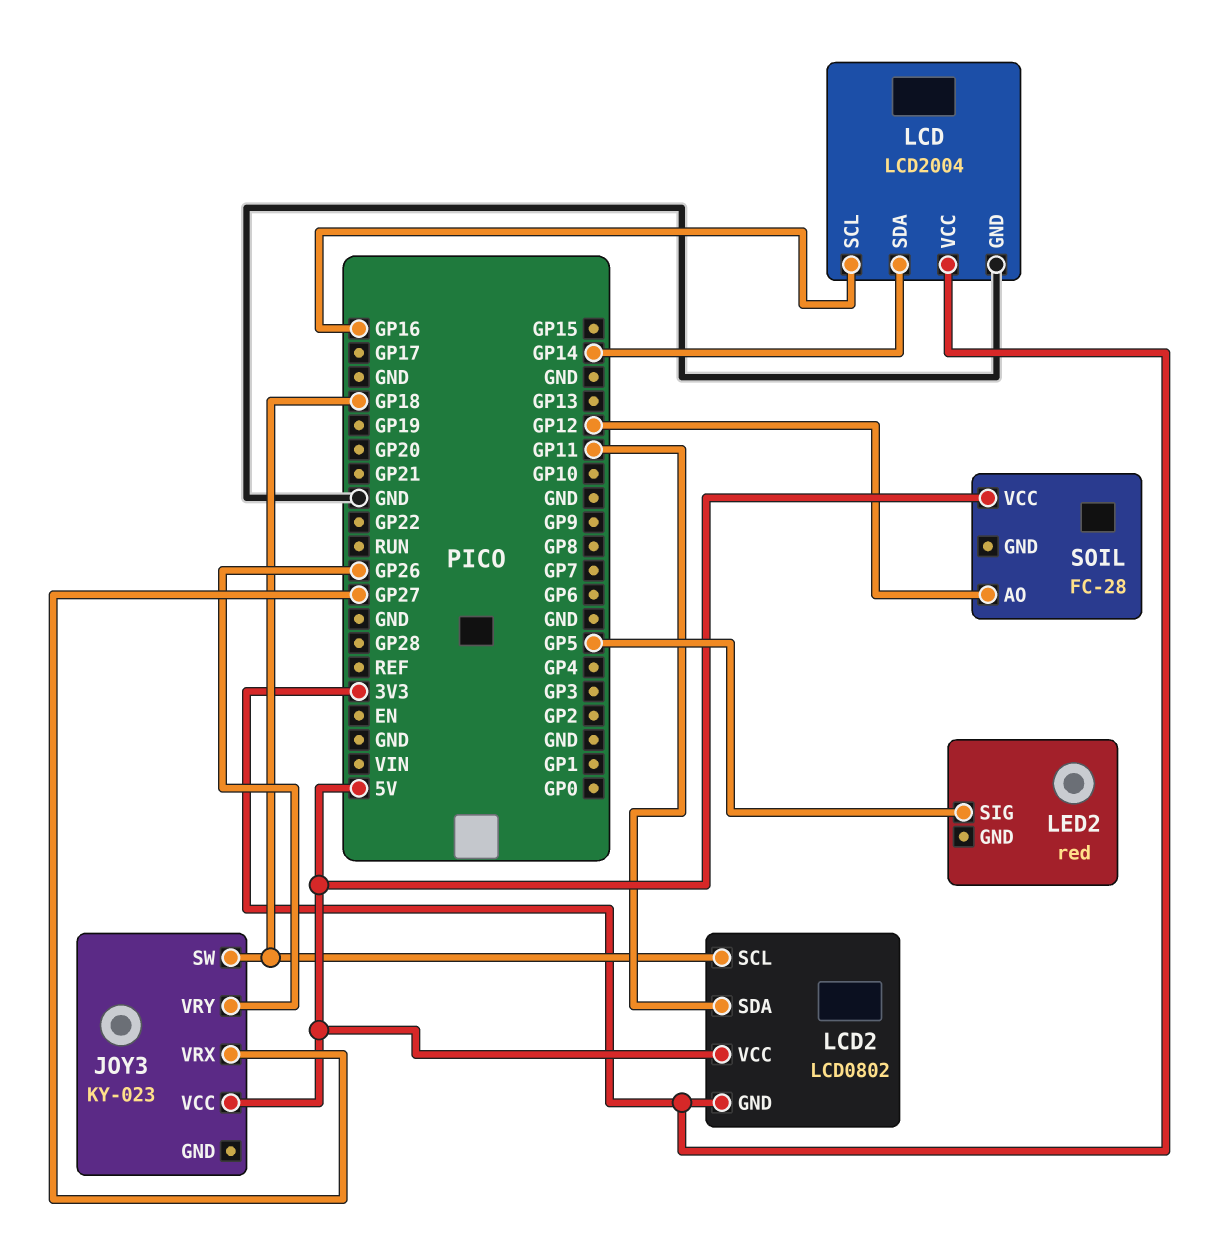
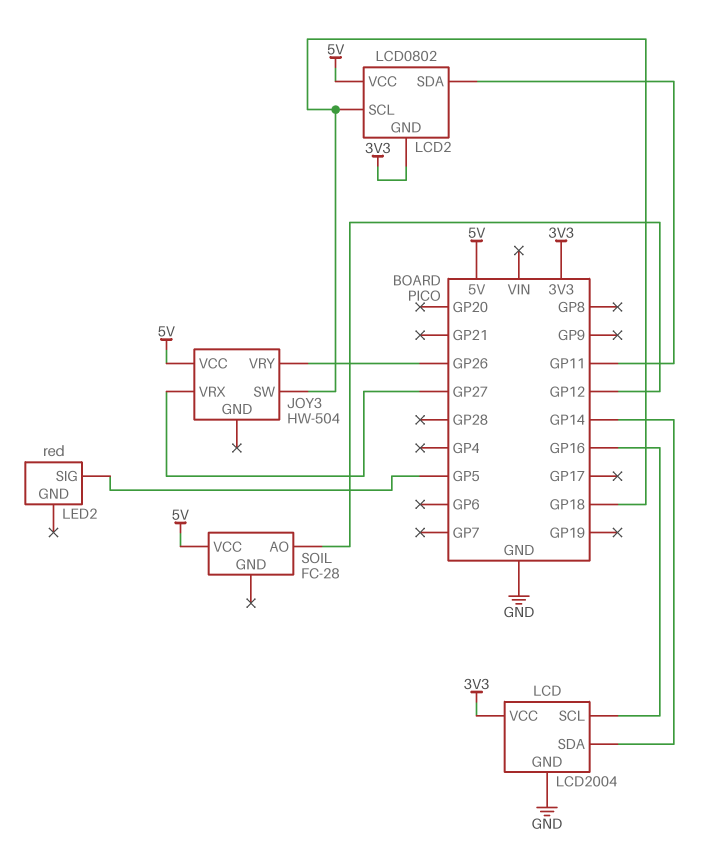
JOY3: KY-023 -> HW-504

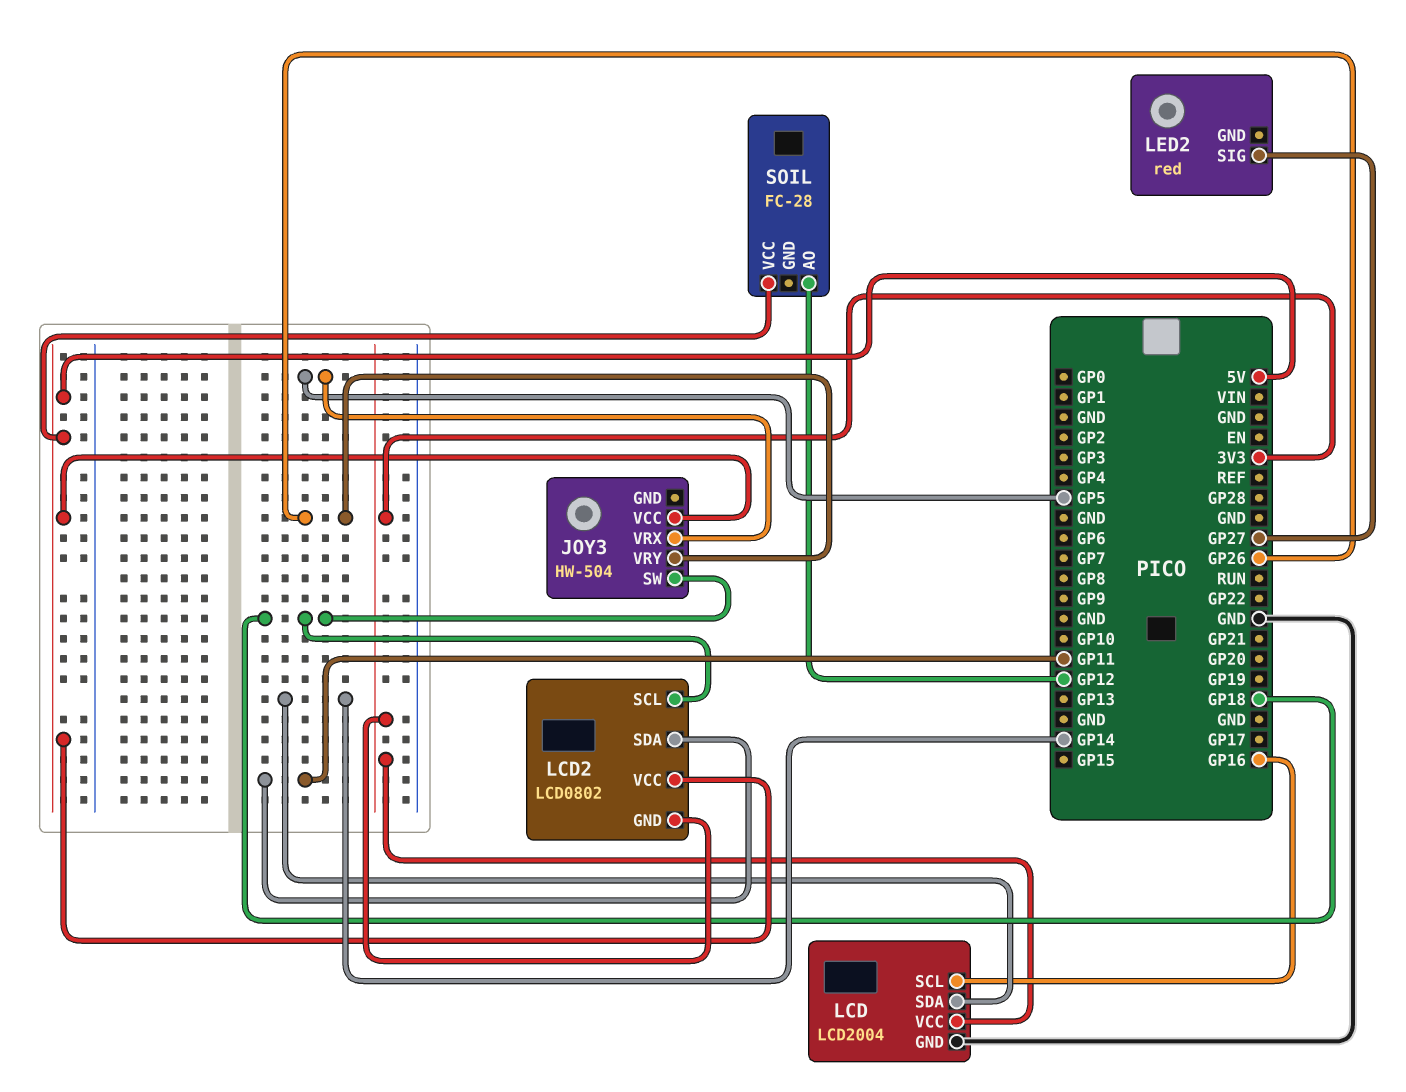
JOY3 pin VRX: GP27 -> GP5
LED2 pin SIG: GP5 -> GP27

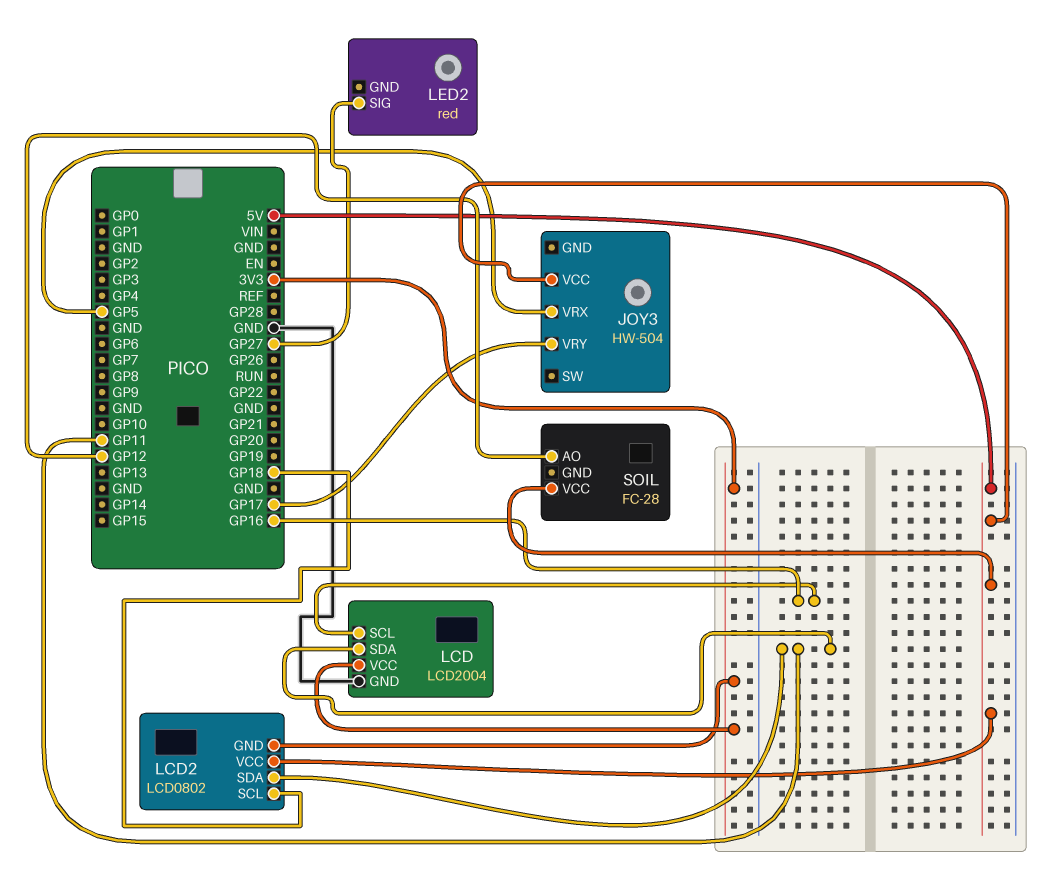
JOY3 pin SW: GP18 -> none
JOY3 pin VRY: GP26 -> GP17
LCD pin SDA: GP14 -> GP11

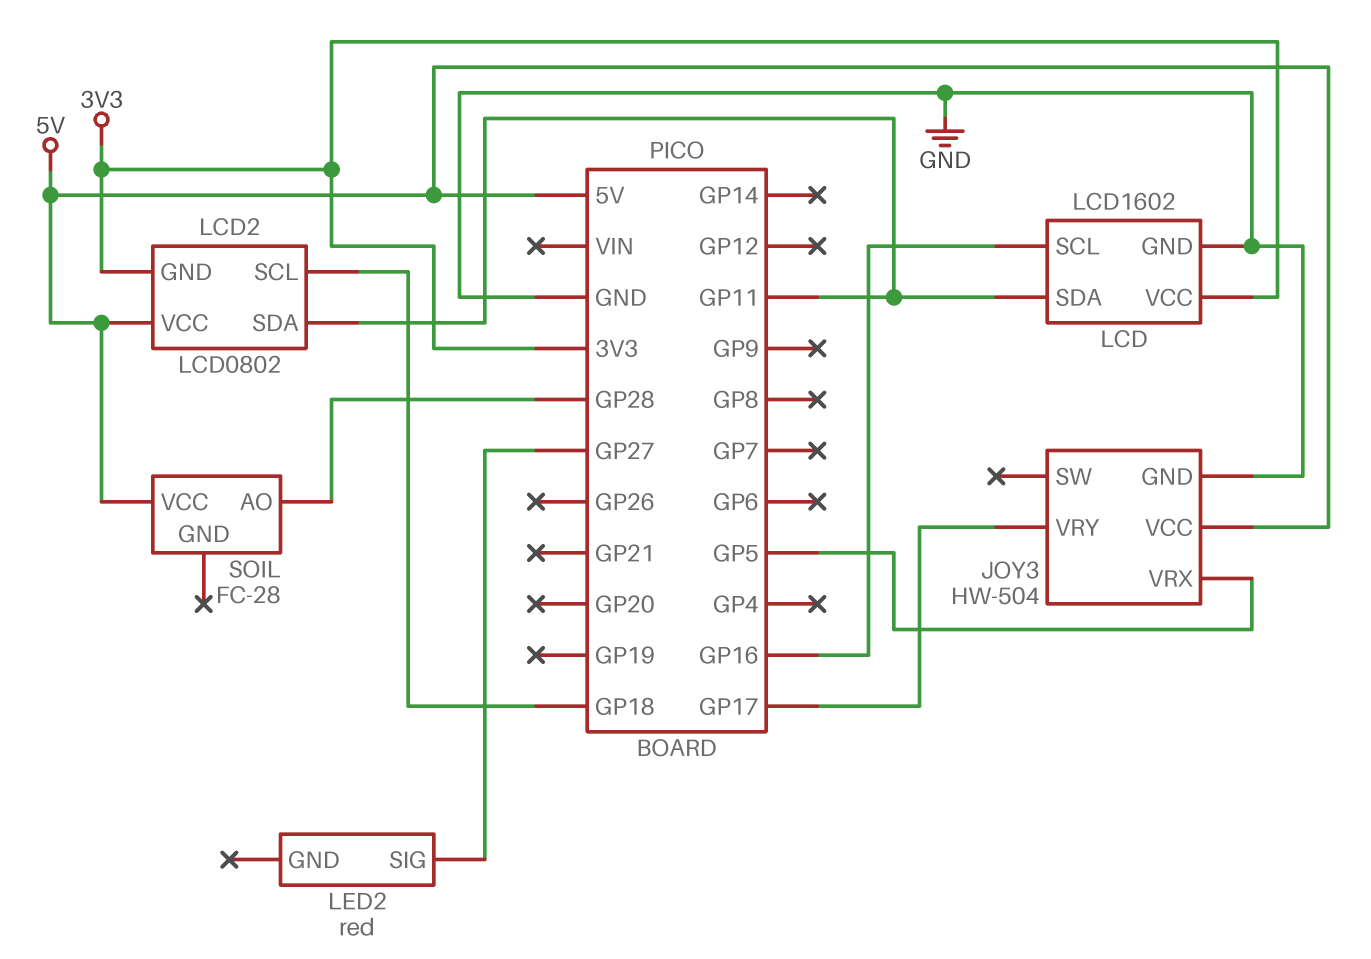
JOY3 pin GND: none -> GND
LCD: LCD2004 -> LCD1602
SOIL pin AO: GP12 -> GP28

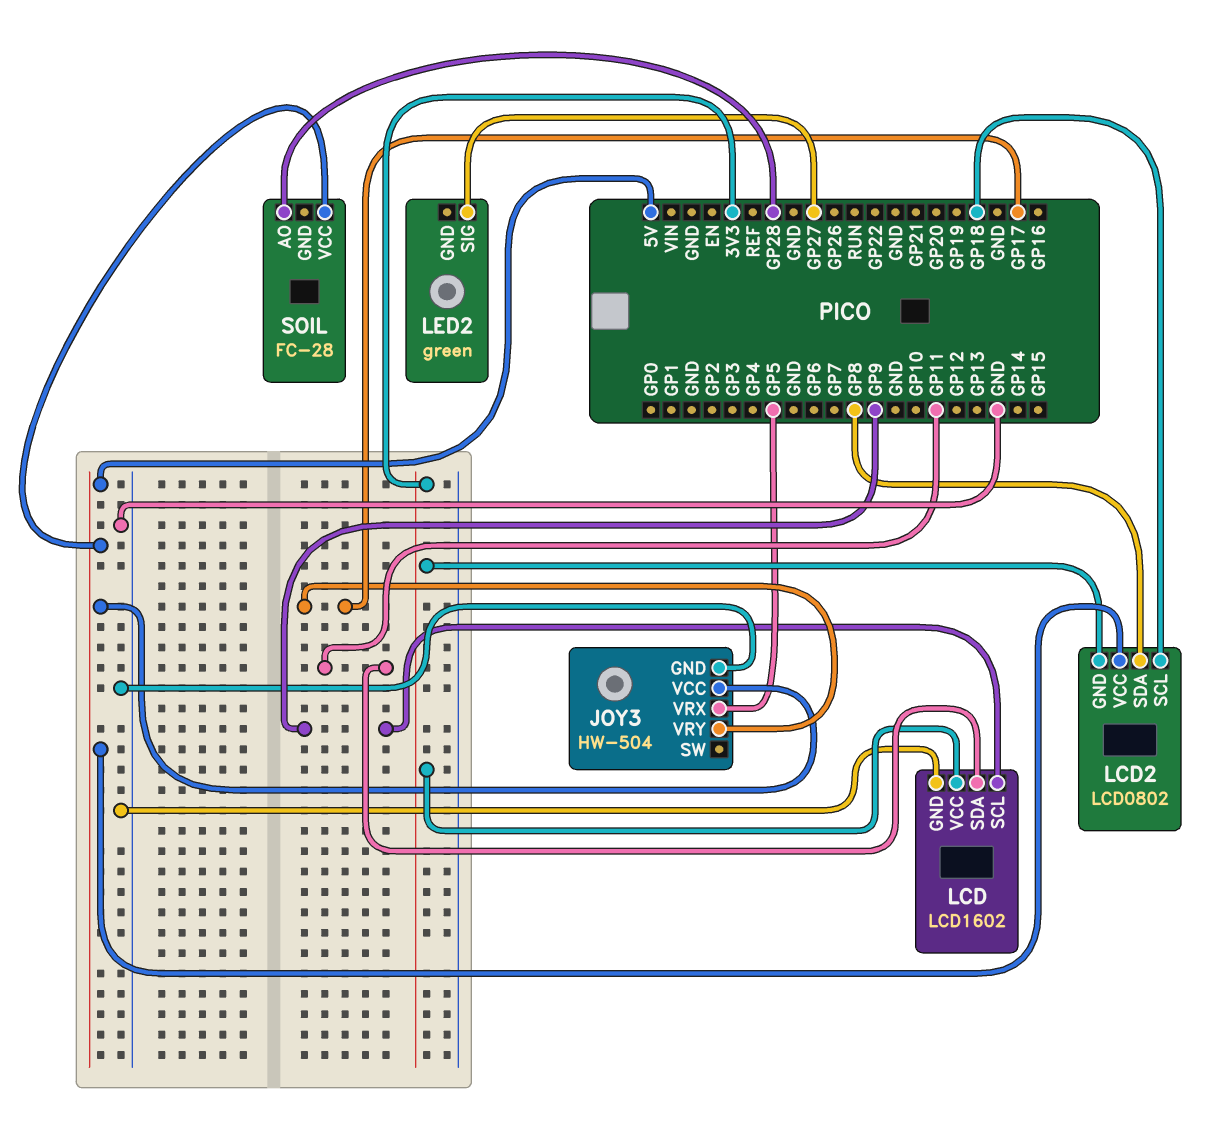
LCD pin SCL: GP16 -> GP9
LCD2 pin SDA: GP11 -> GP8
LED2: red -> green

